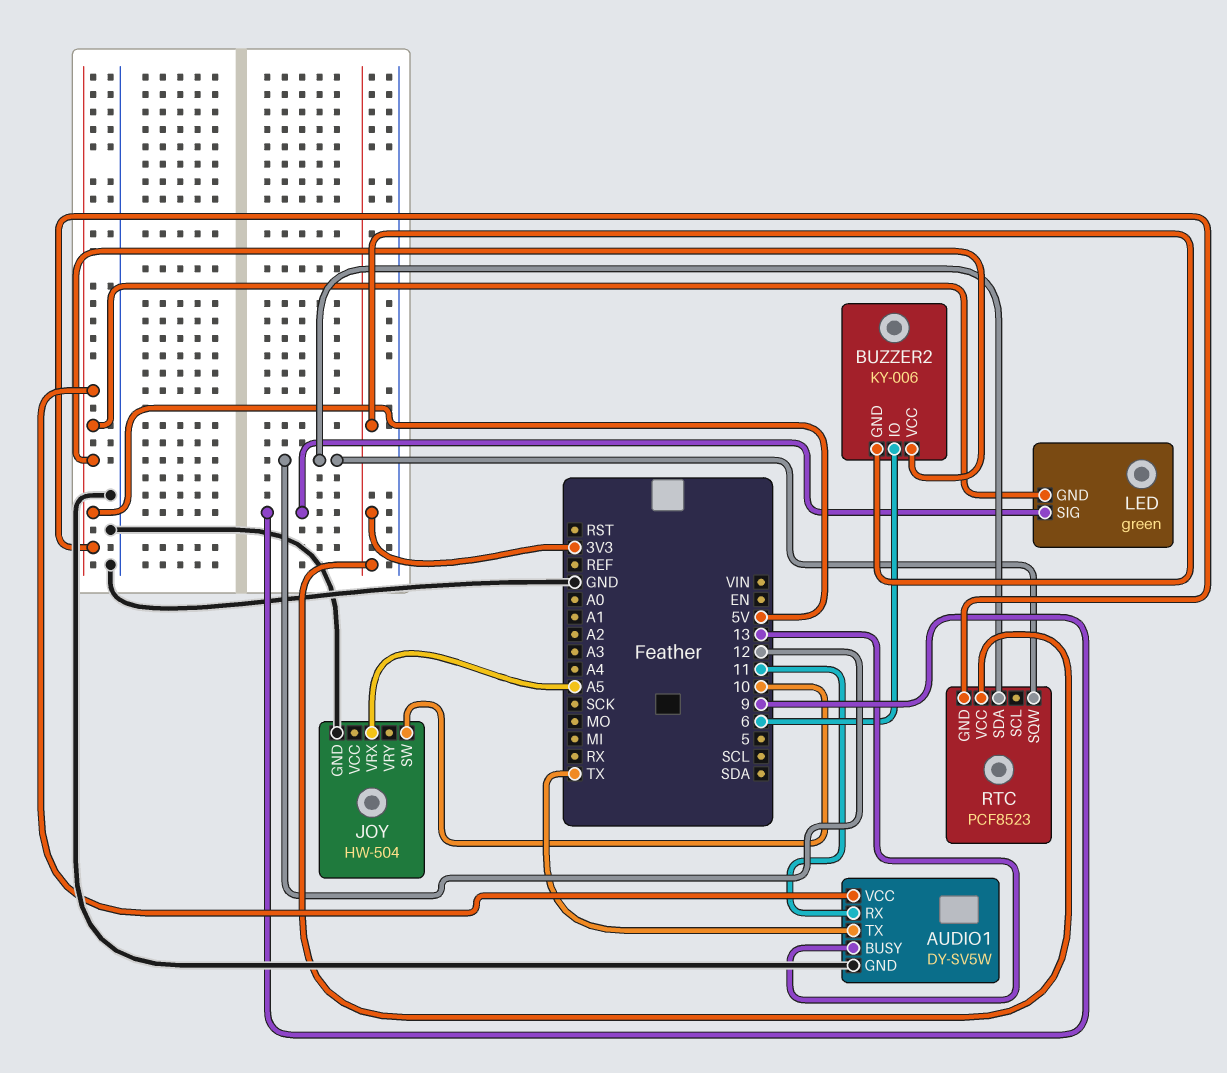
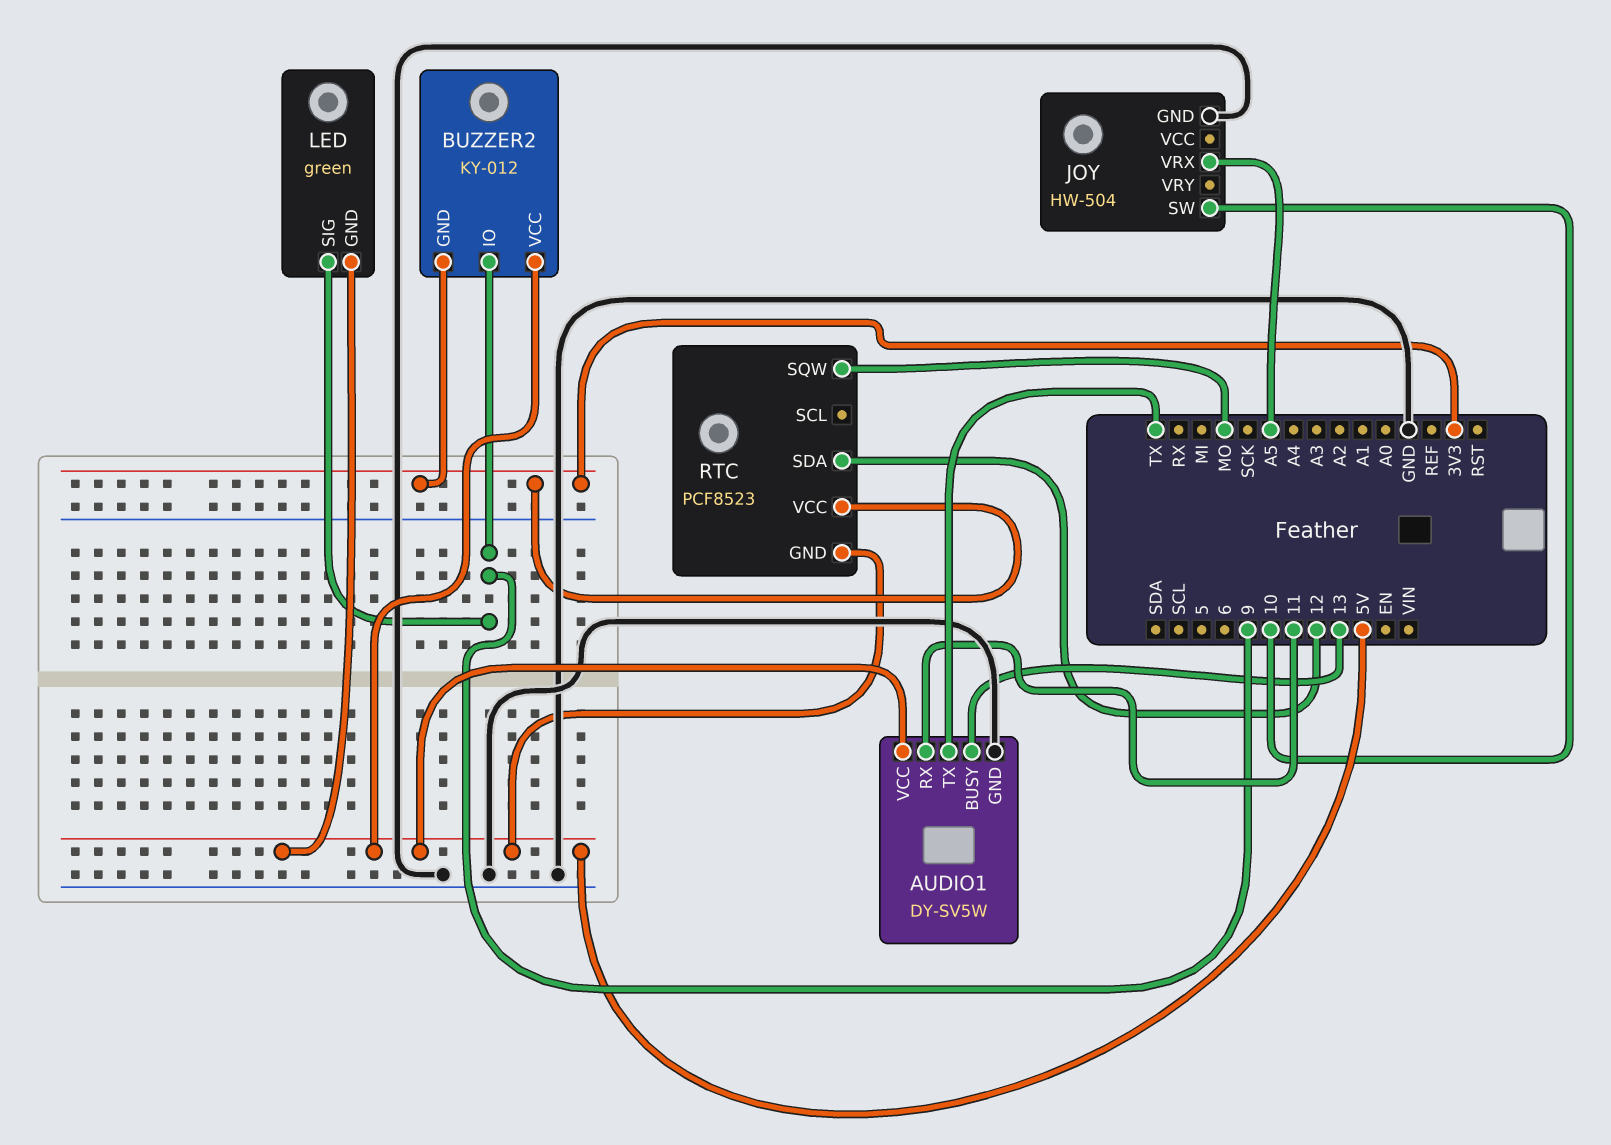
BUZZER2: KY-006 -> KY-012
BUZZER2 pin IO: 6 -> 9
RTC pin SQW: 12 -> MO

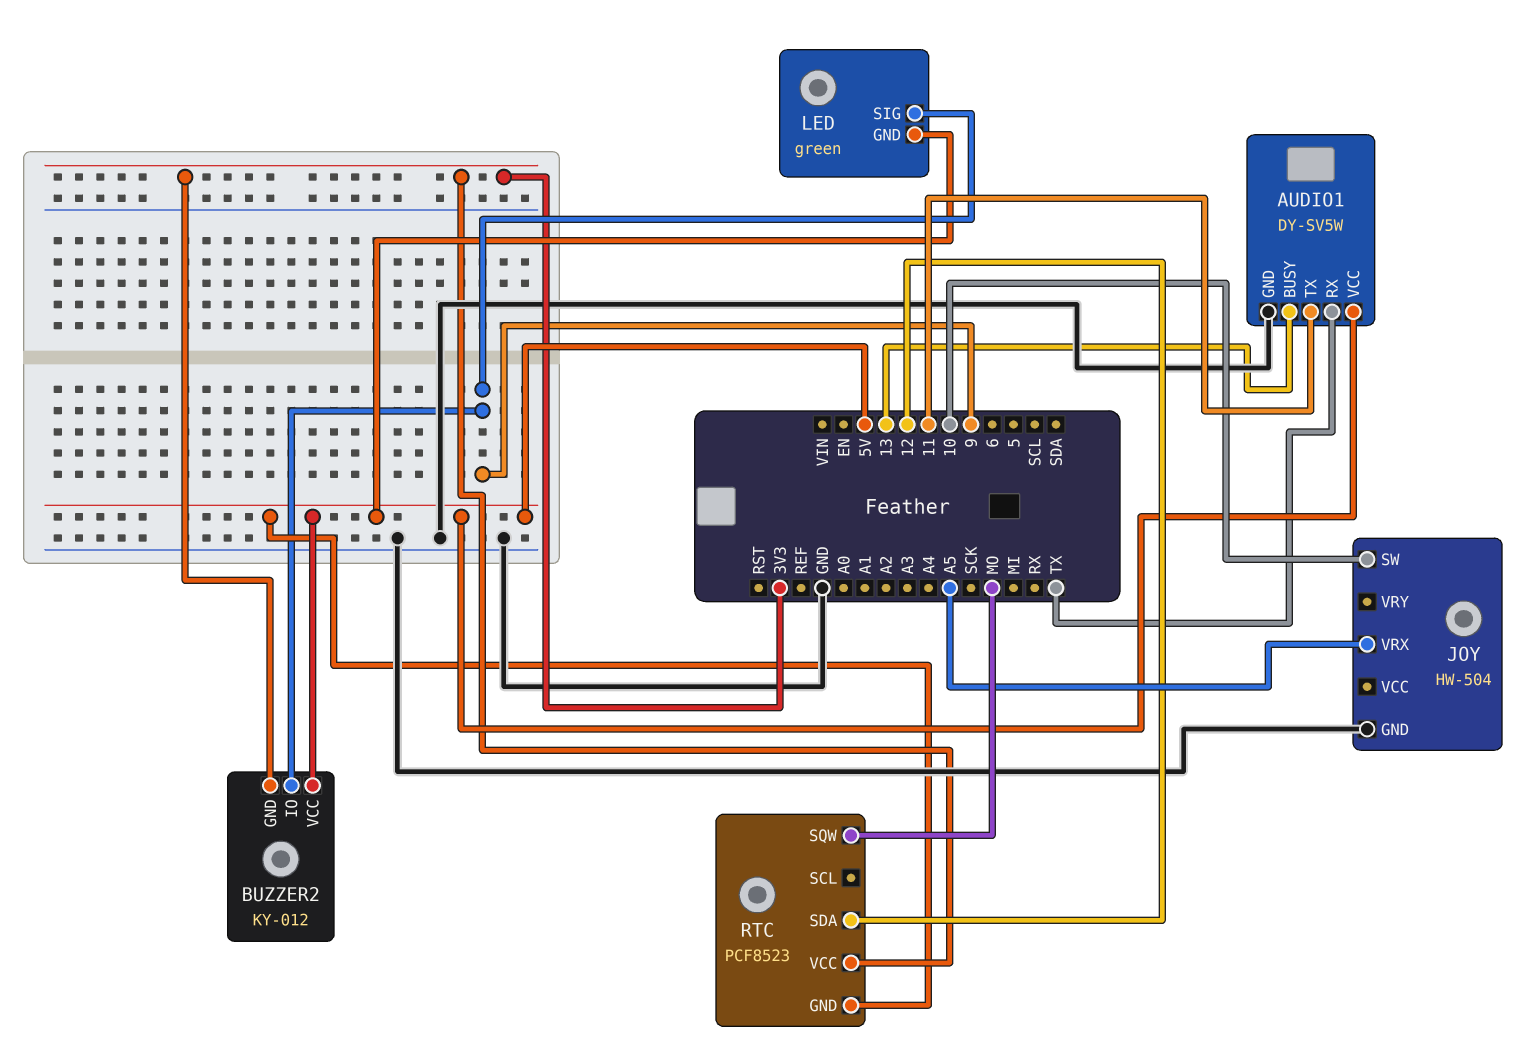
AUDIO1 pin RX: 11 -> TX
AUDIO1 pin TX: TX -> 11

